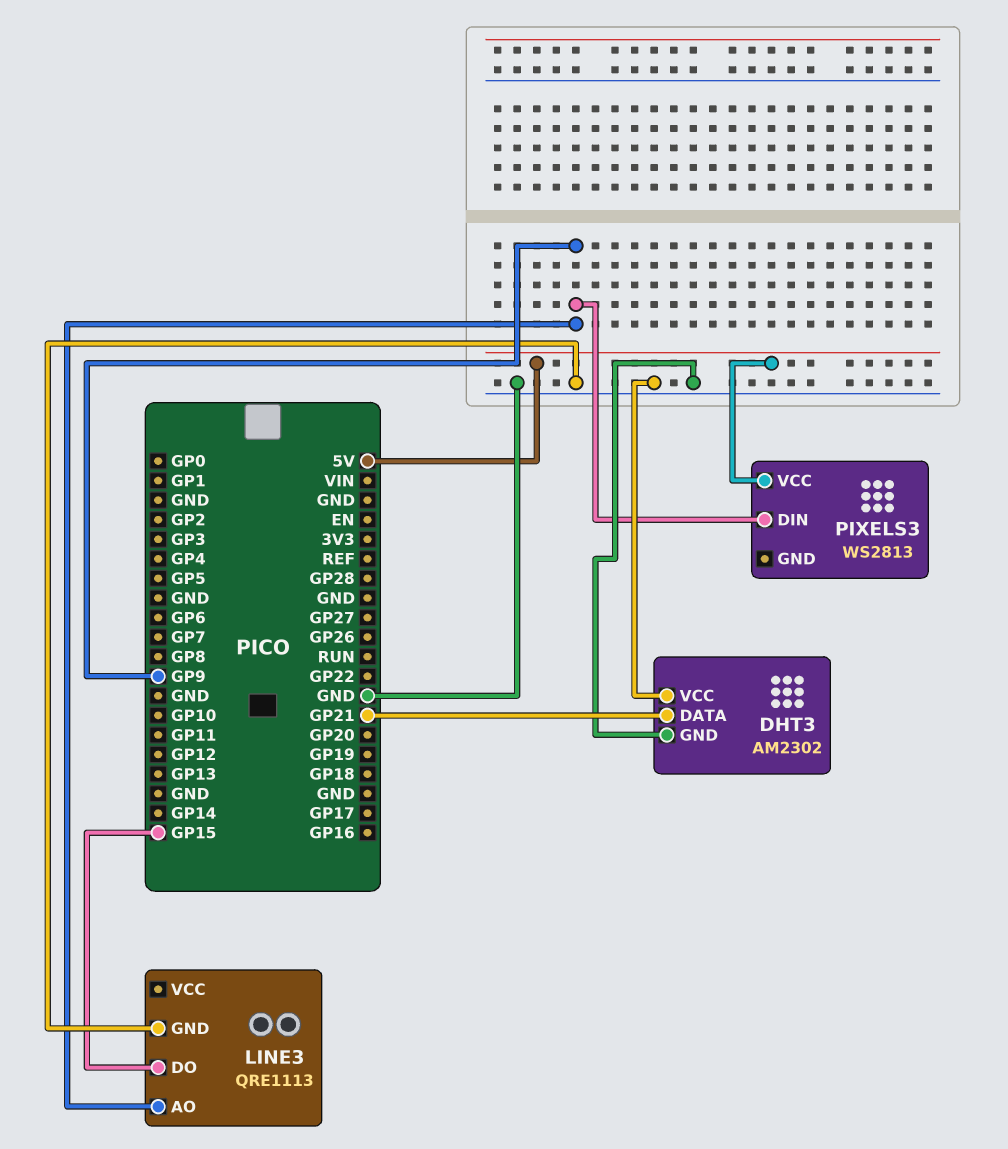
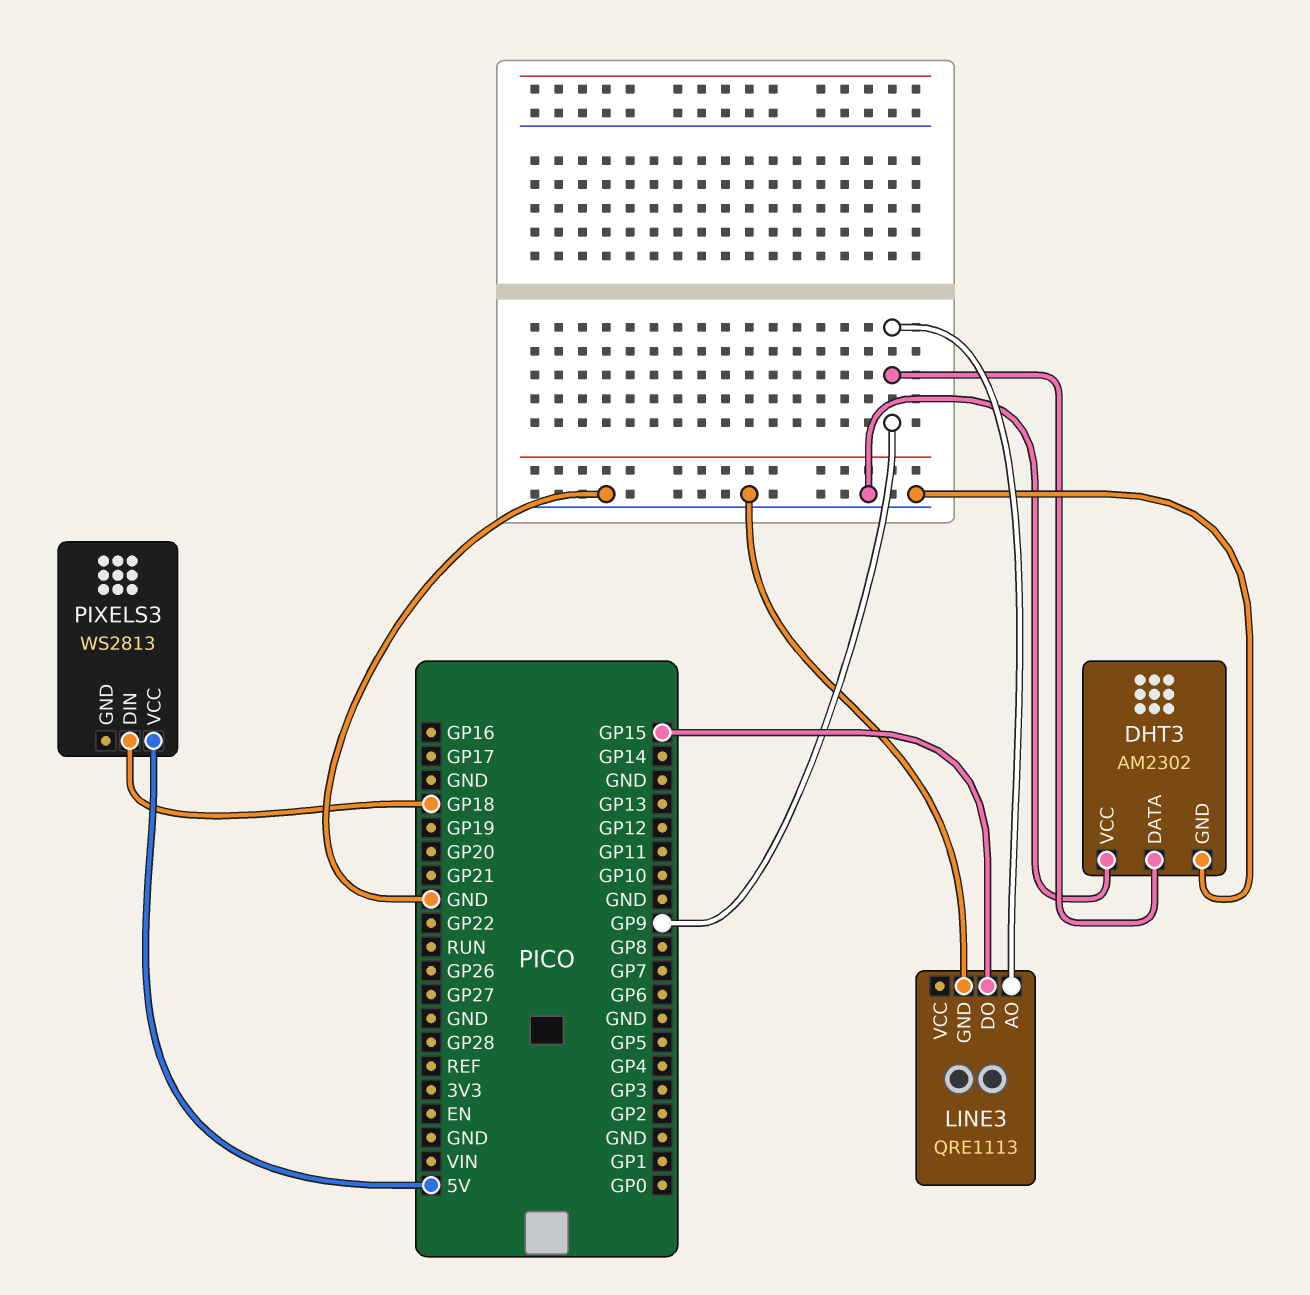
DHT3 pin DATA: GP21 -> GP9
PIXELS3 pin DIN: GP9 -> GP18

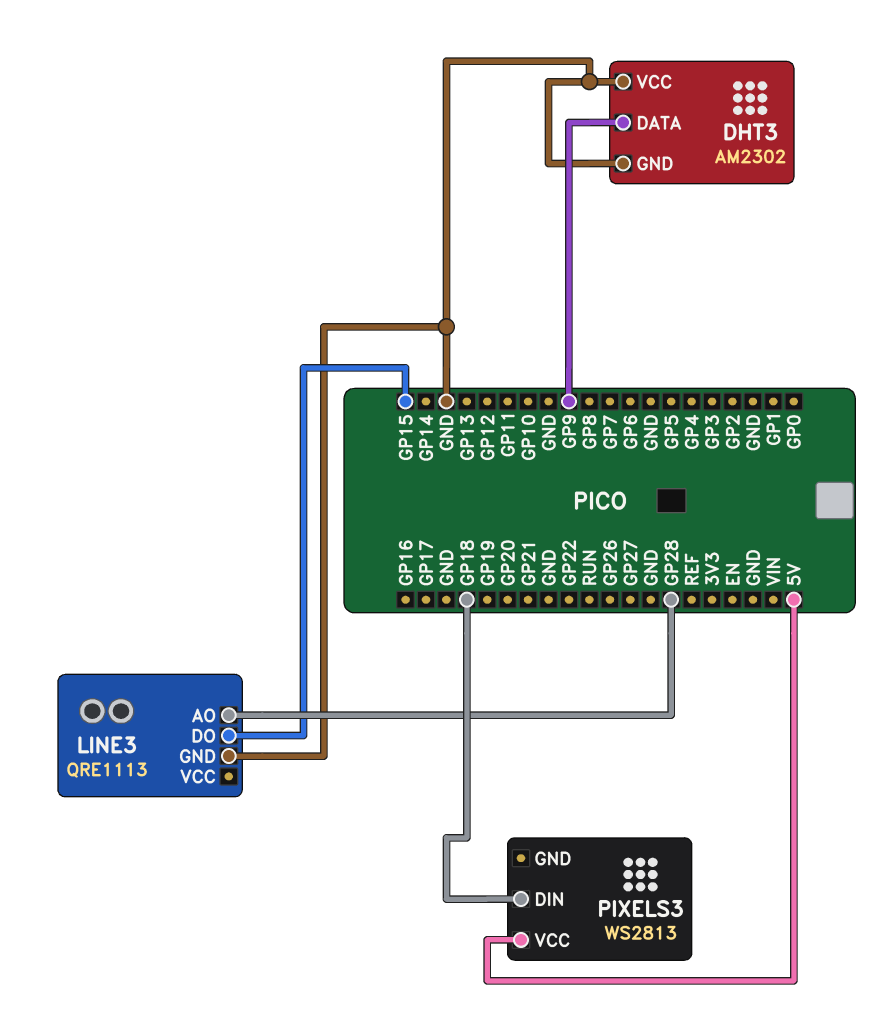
LINE3 pin AO: GP9 -> GP28

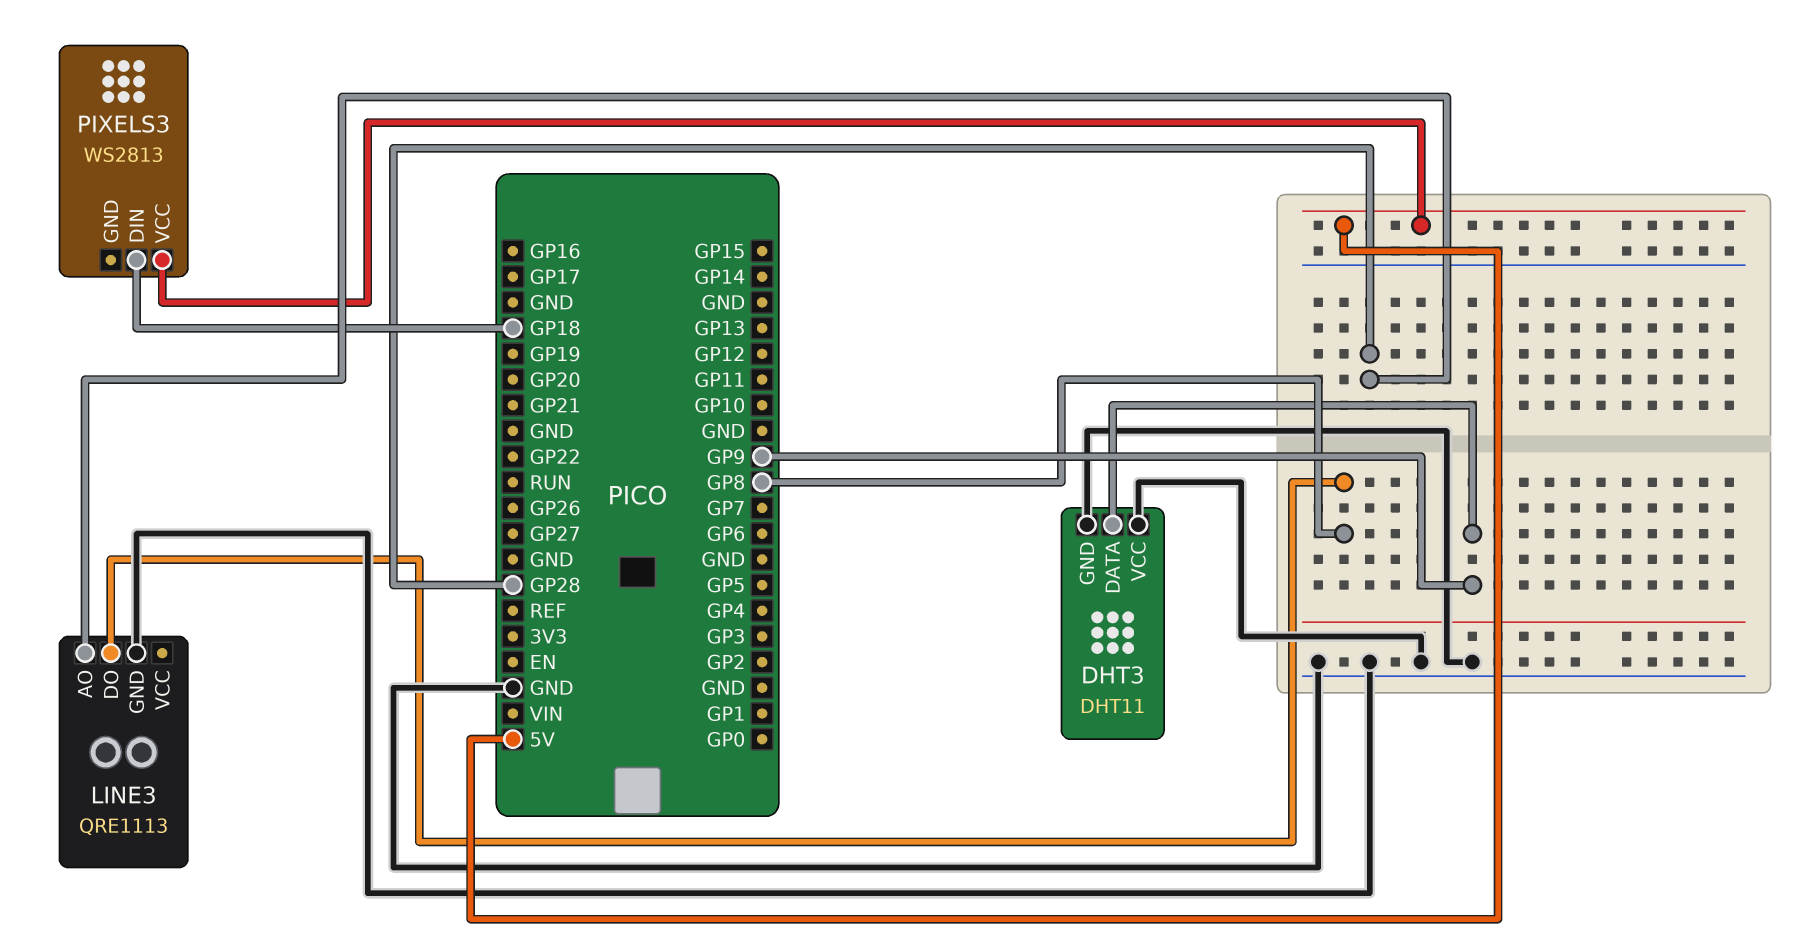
DHT3: AM2302 -> DHT11
LINE3 pin DO: GP15 -> GP8

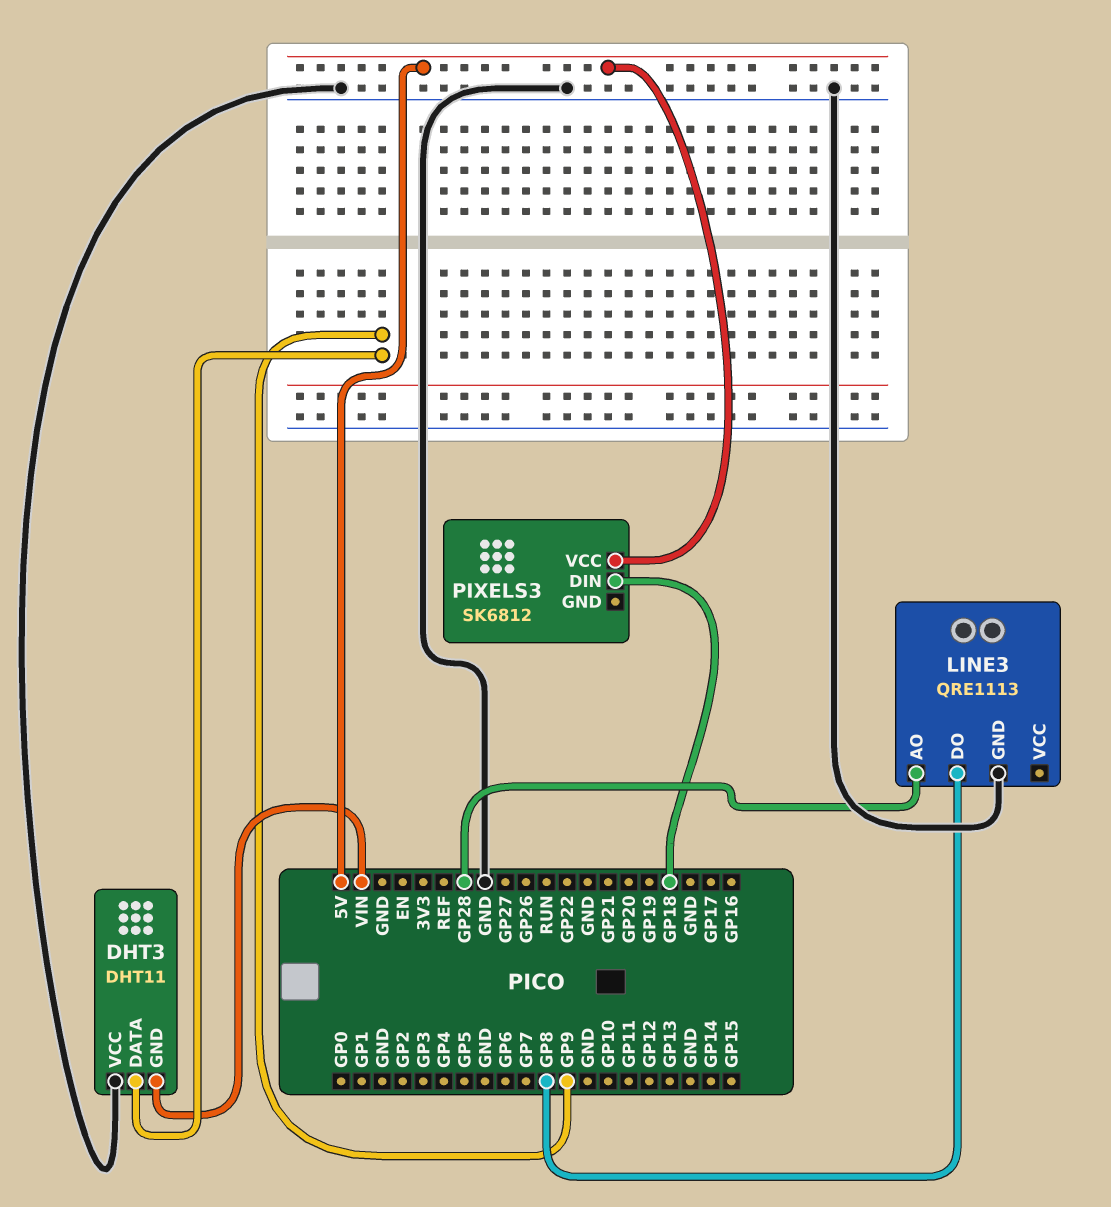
DHT3 pin GND: GND -> VIN
PIXELS3: WS2813 -> SK6812

